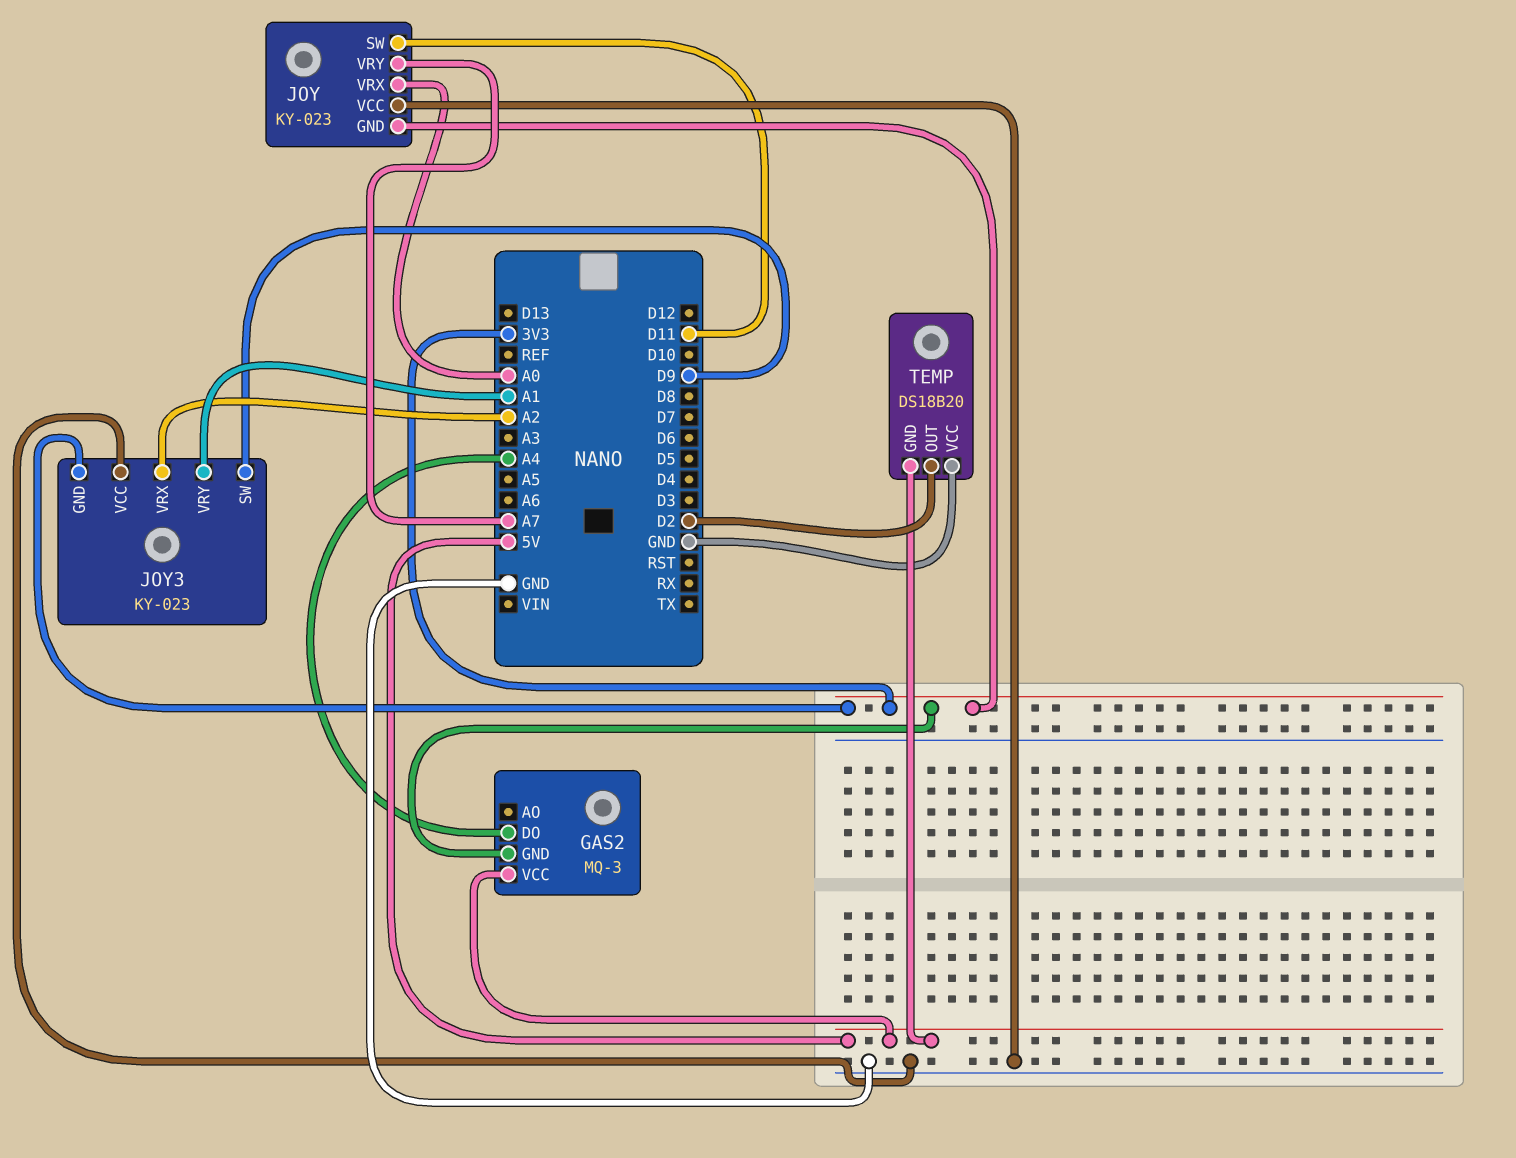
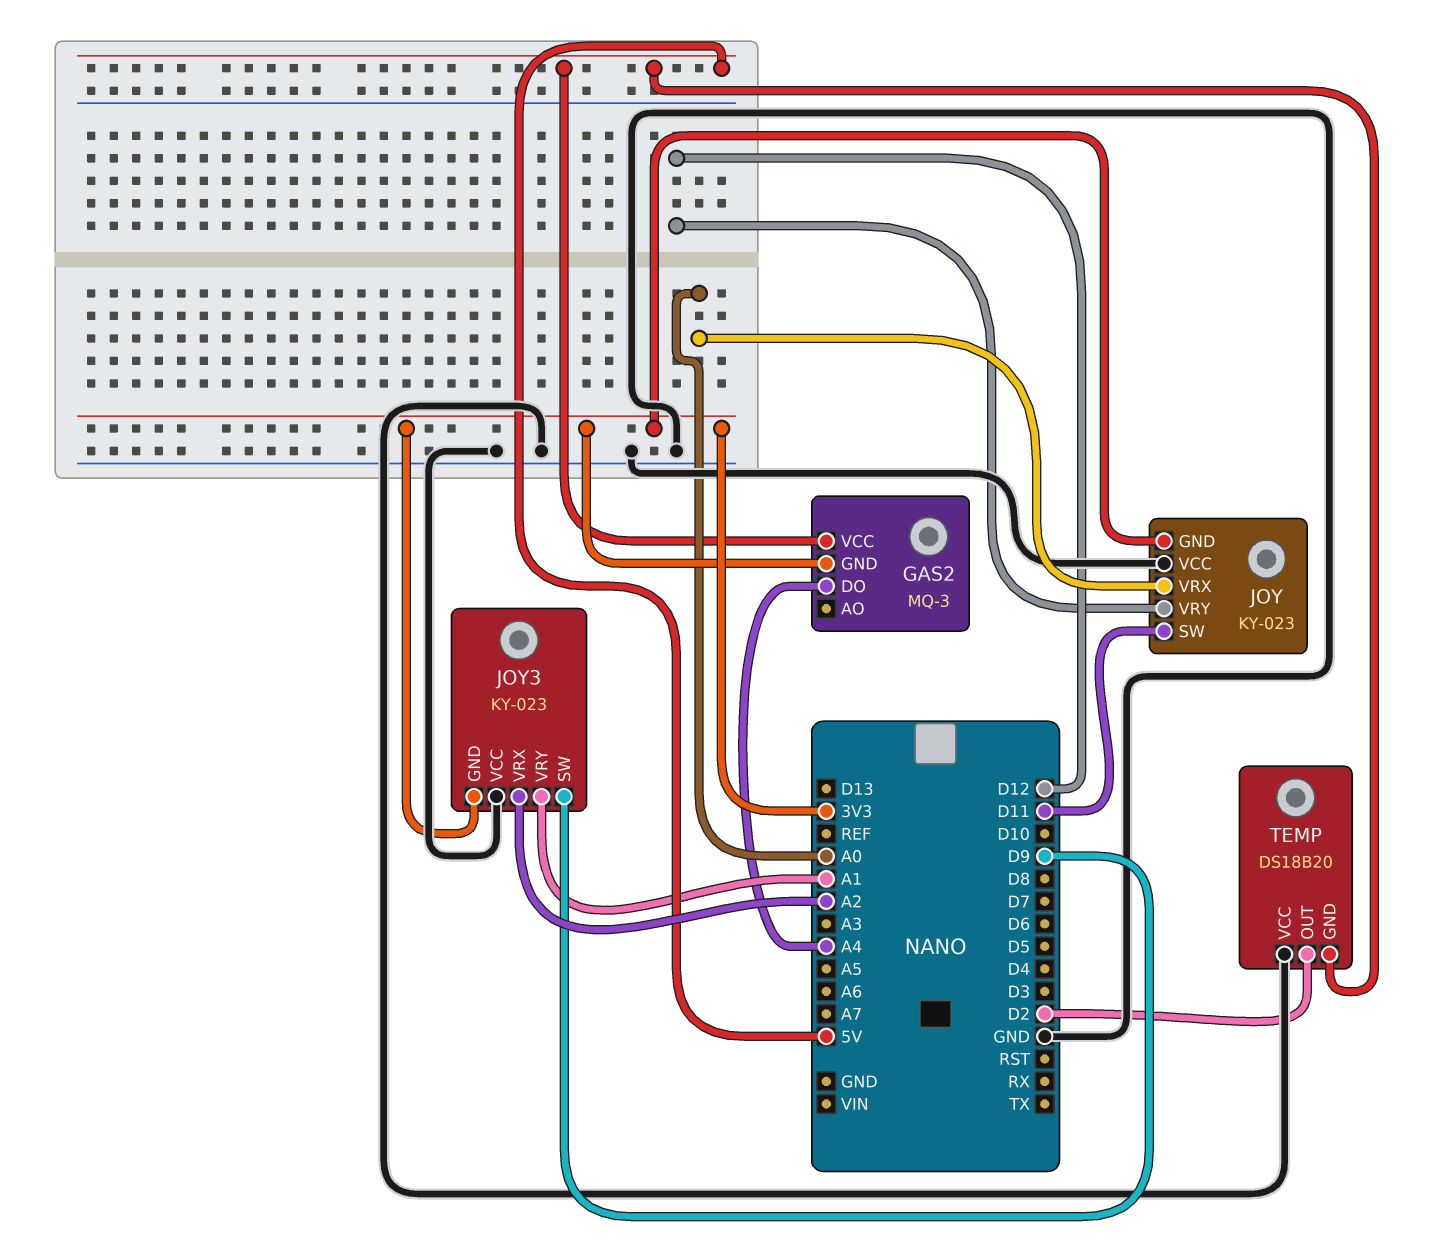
JOY pin VRY: A7 -> D12

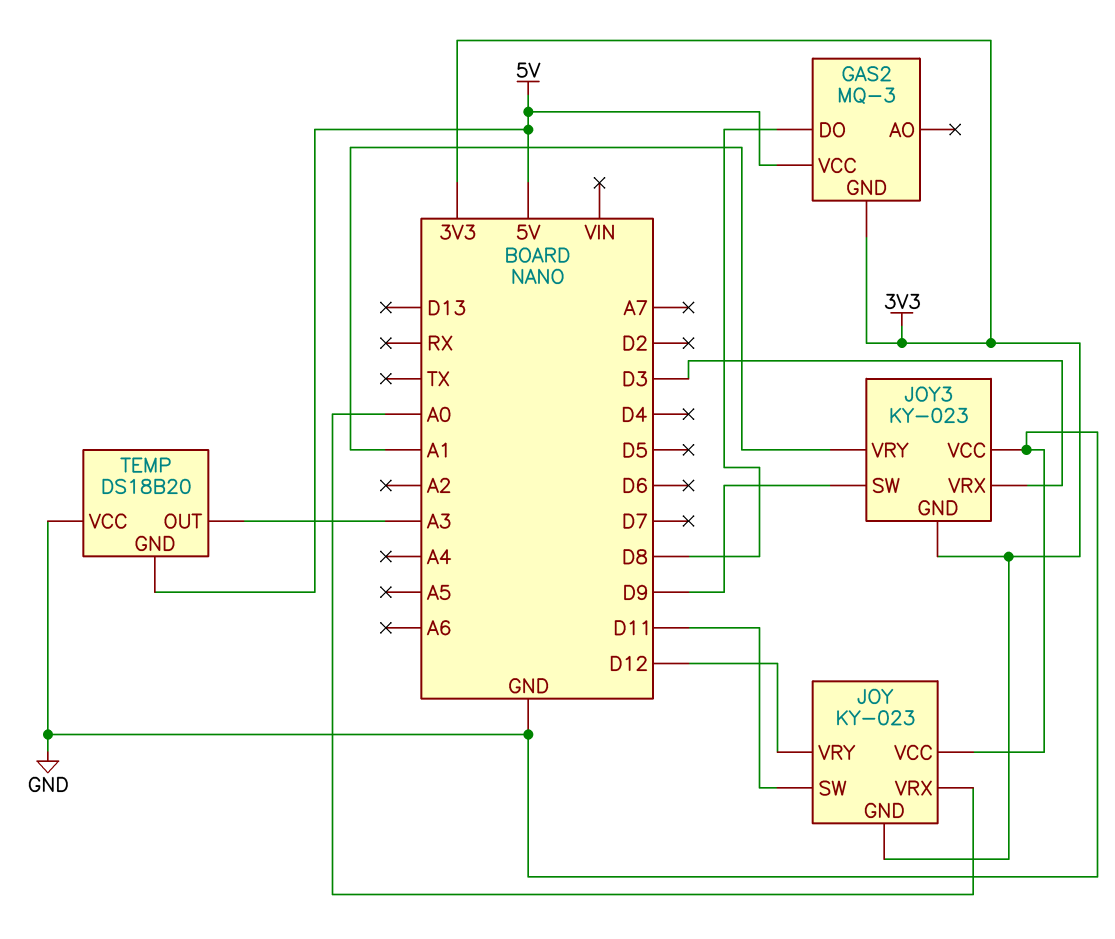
GAS2 pin DO: A4 -> D8
JOY3 pin VRX: A2 -> D3
TEMP pin OUT: D2 -> A3

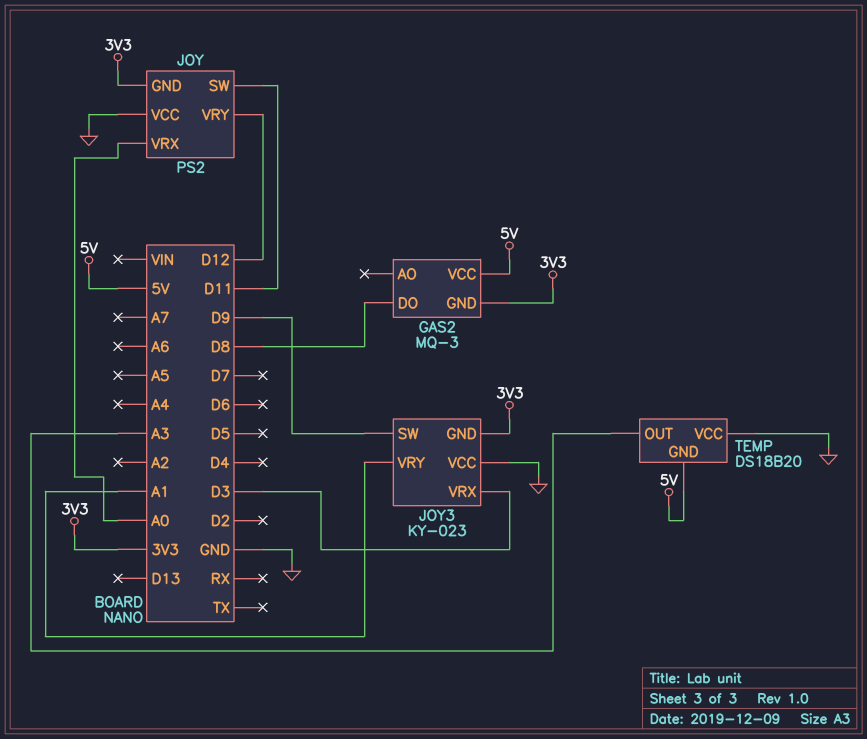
JOY: KY-023 -> PS2

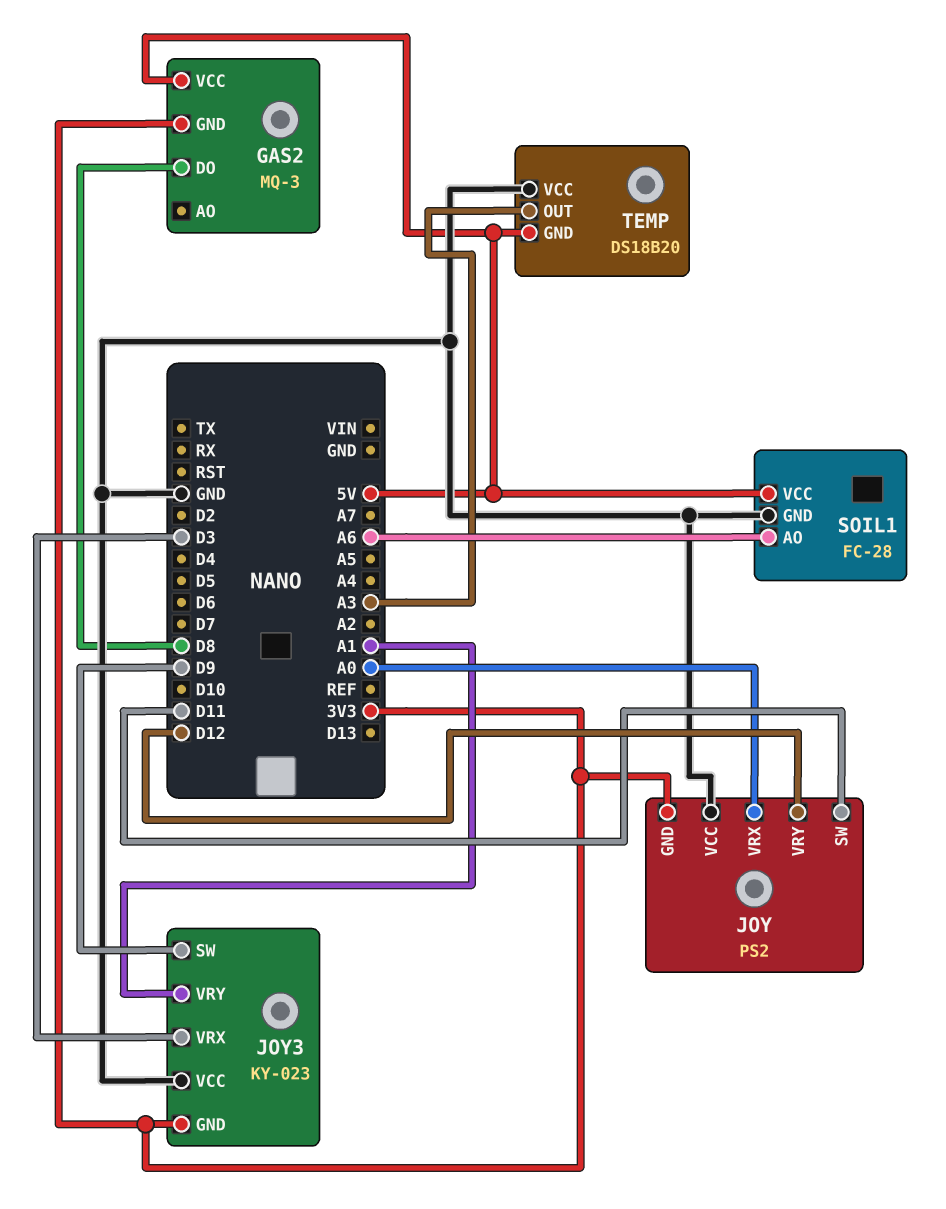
SOIL1: none -> FC-28
SOIL1 pin AO: none -> A6
SOIL1 pin GND: none -> GND
SOIL1 pin VCC: none -> 5V

